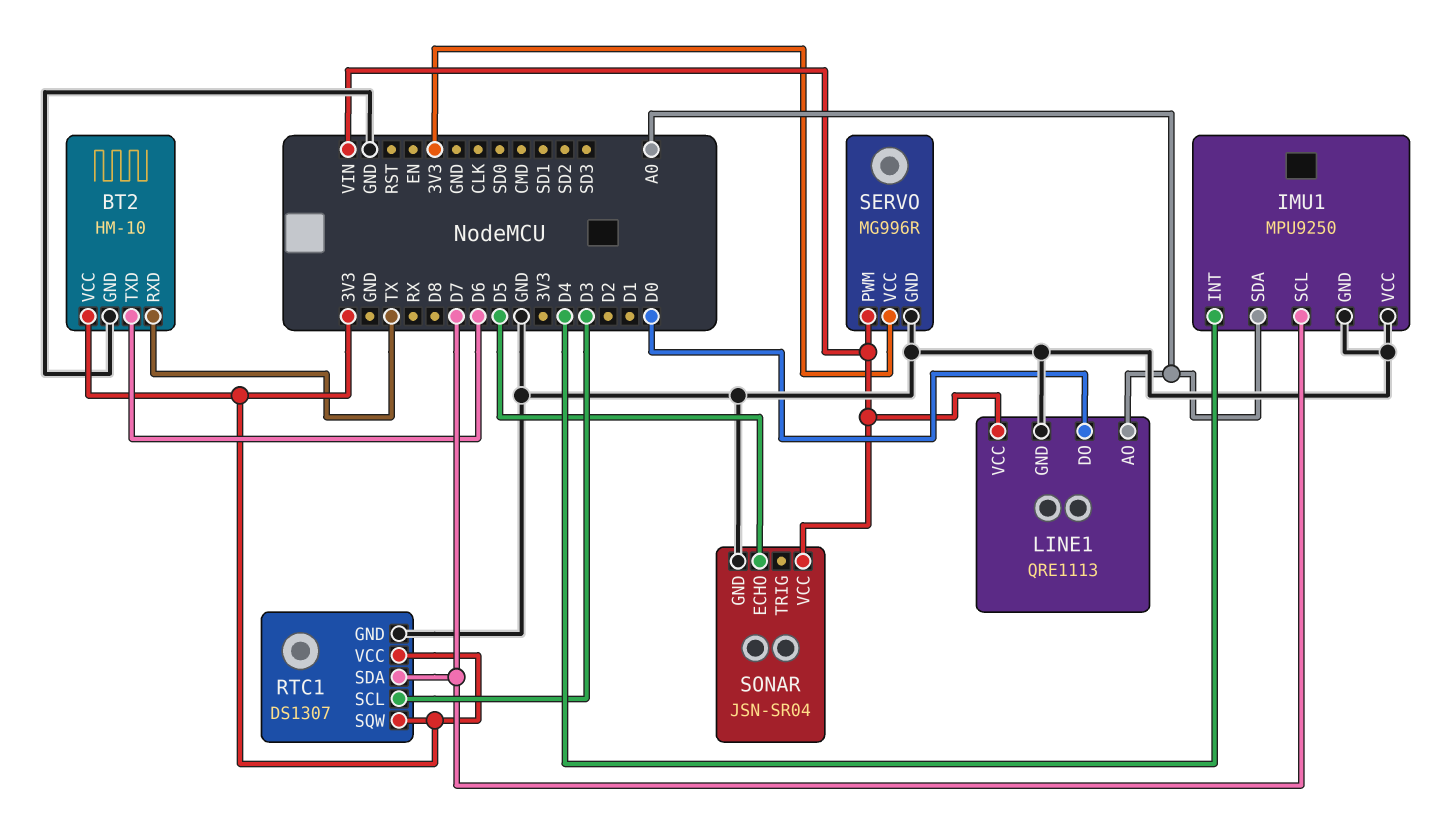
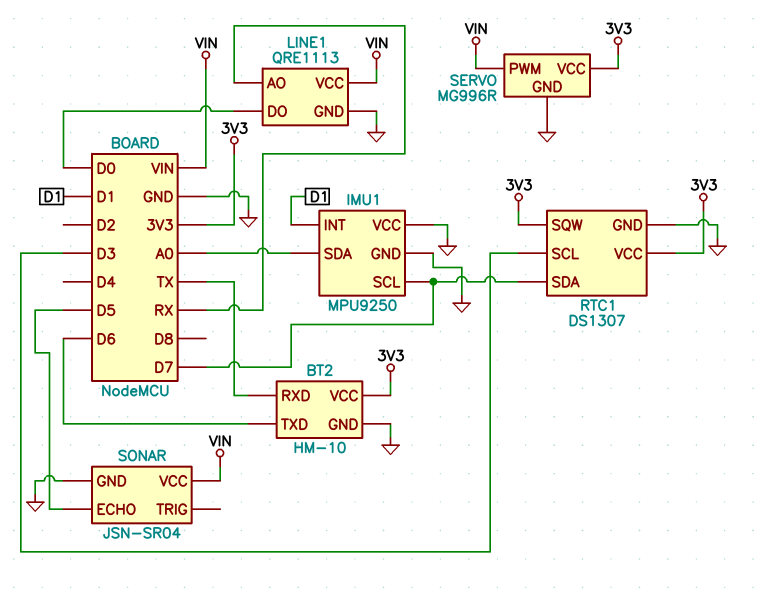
IMU1 pin INT: D4 -> D1
LINE1 pin AO: A0 -> RX

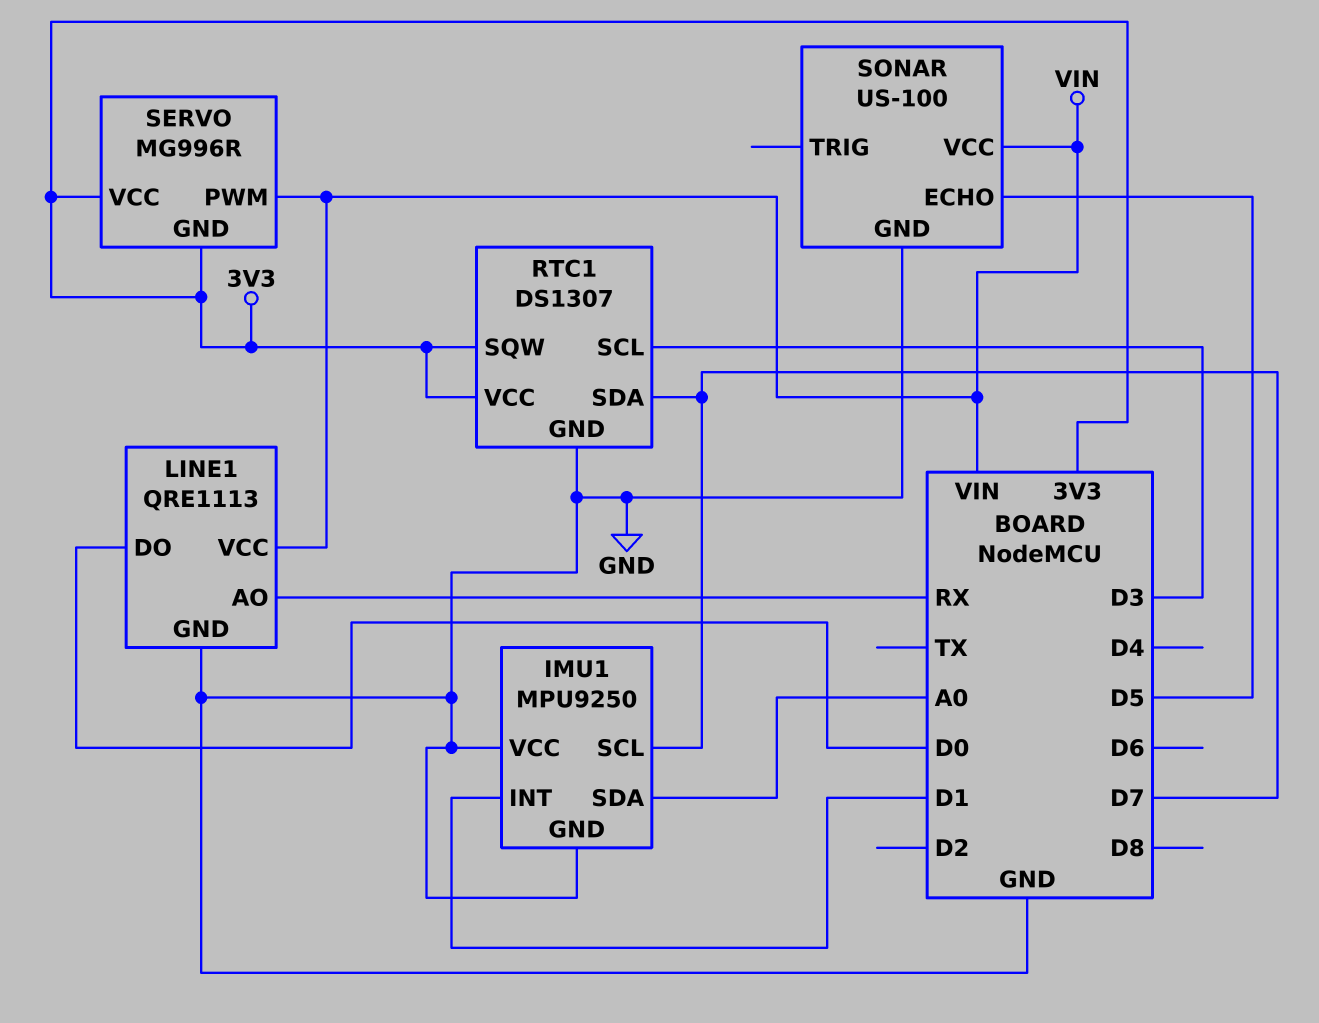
BT2: HM-10 -> none
BT2 pin GND: GND -> none
BT2 pin RXD: TX -> none
BT2 pin TXD: D6 -> none
BT2 pin VCC: 3V3 -> none
SERVO pin GND: GND -> 3V3
SONAR: JSN-SR04 -> US-100

